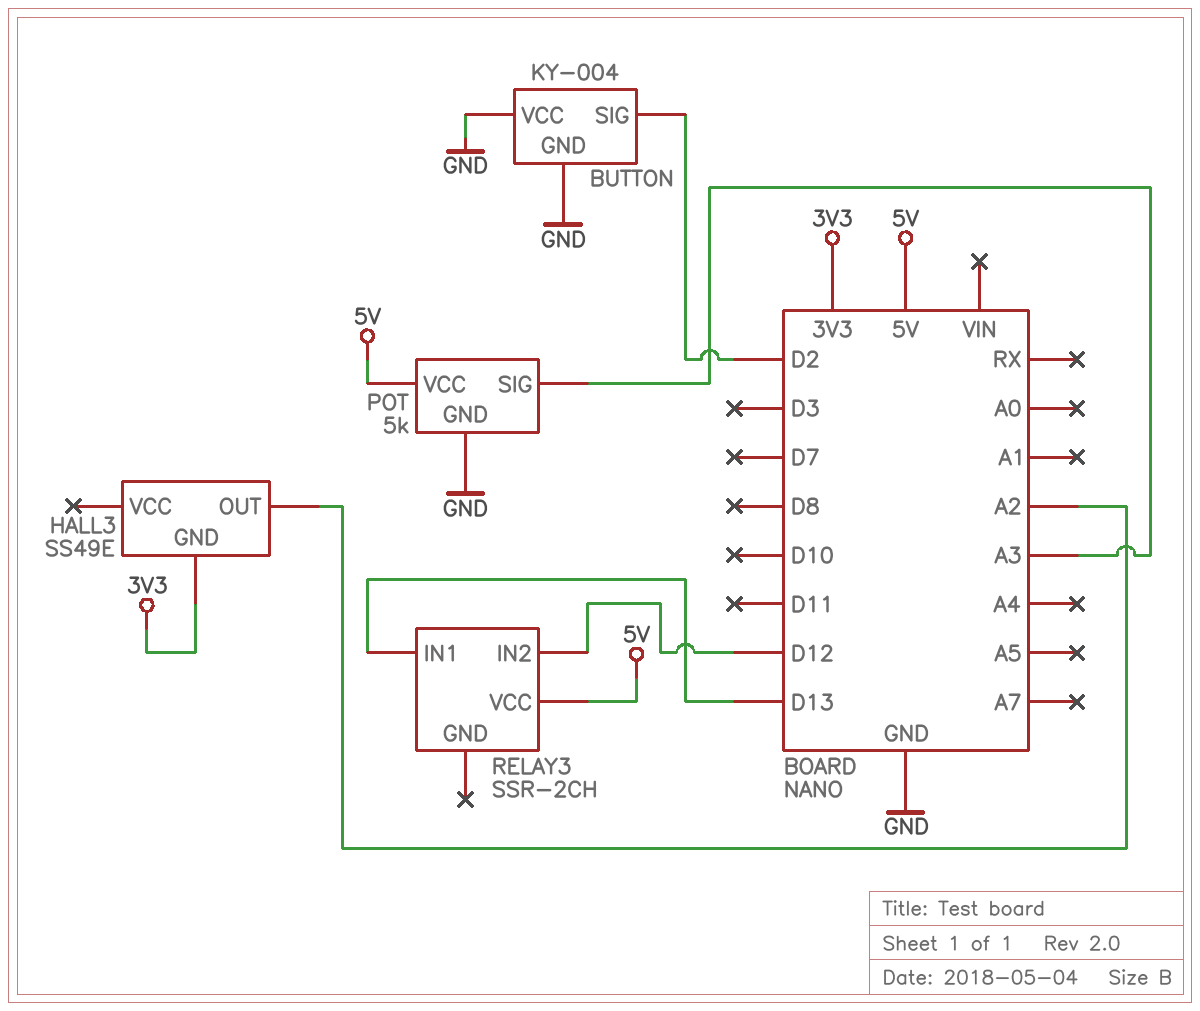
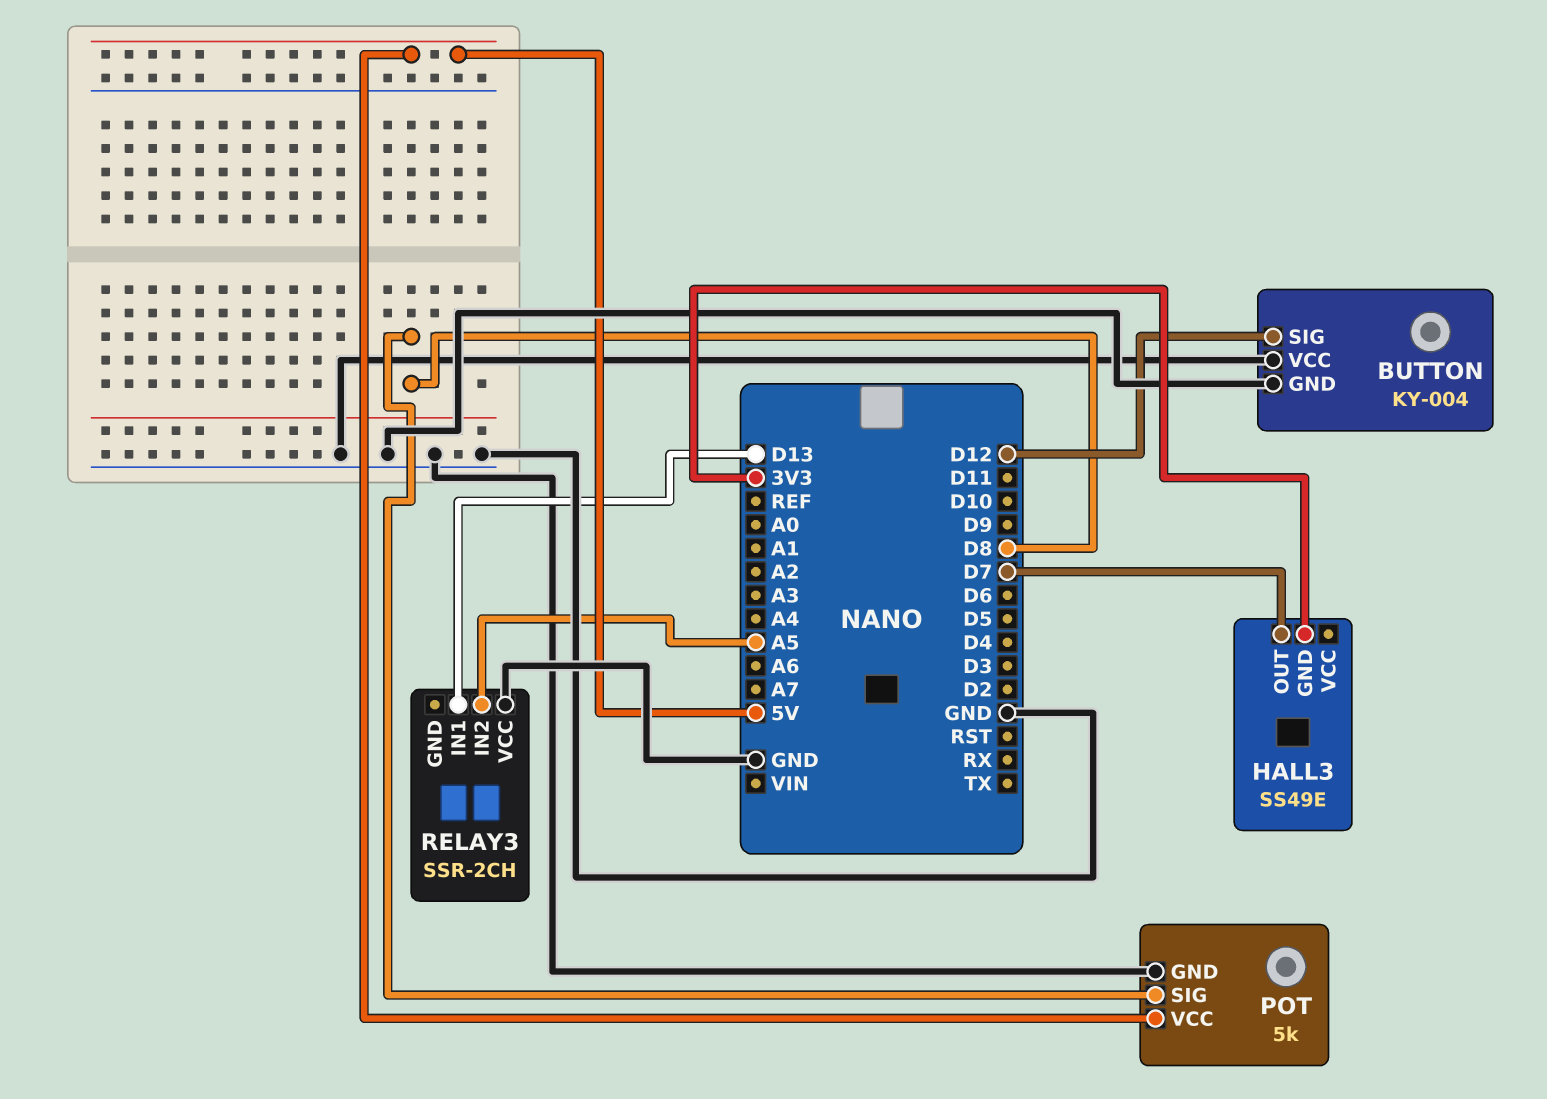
BUTTON pin SIG: D2 -> D12
HALL3 pin OUT: A2 -> D7
POT pin SIG: A3 -> D8
RELAY3 pin IN2: D12 -> A5
RELAY3 pin VCC: 5V -> GND

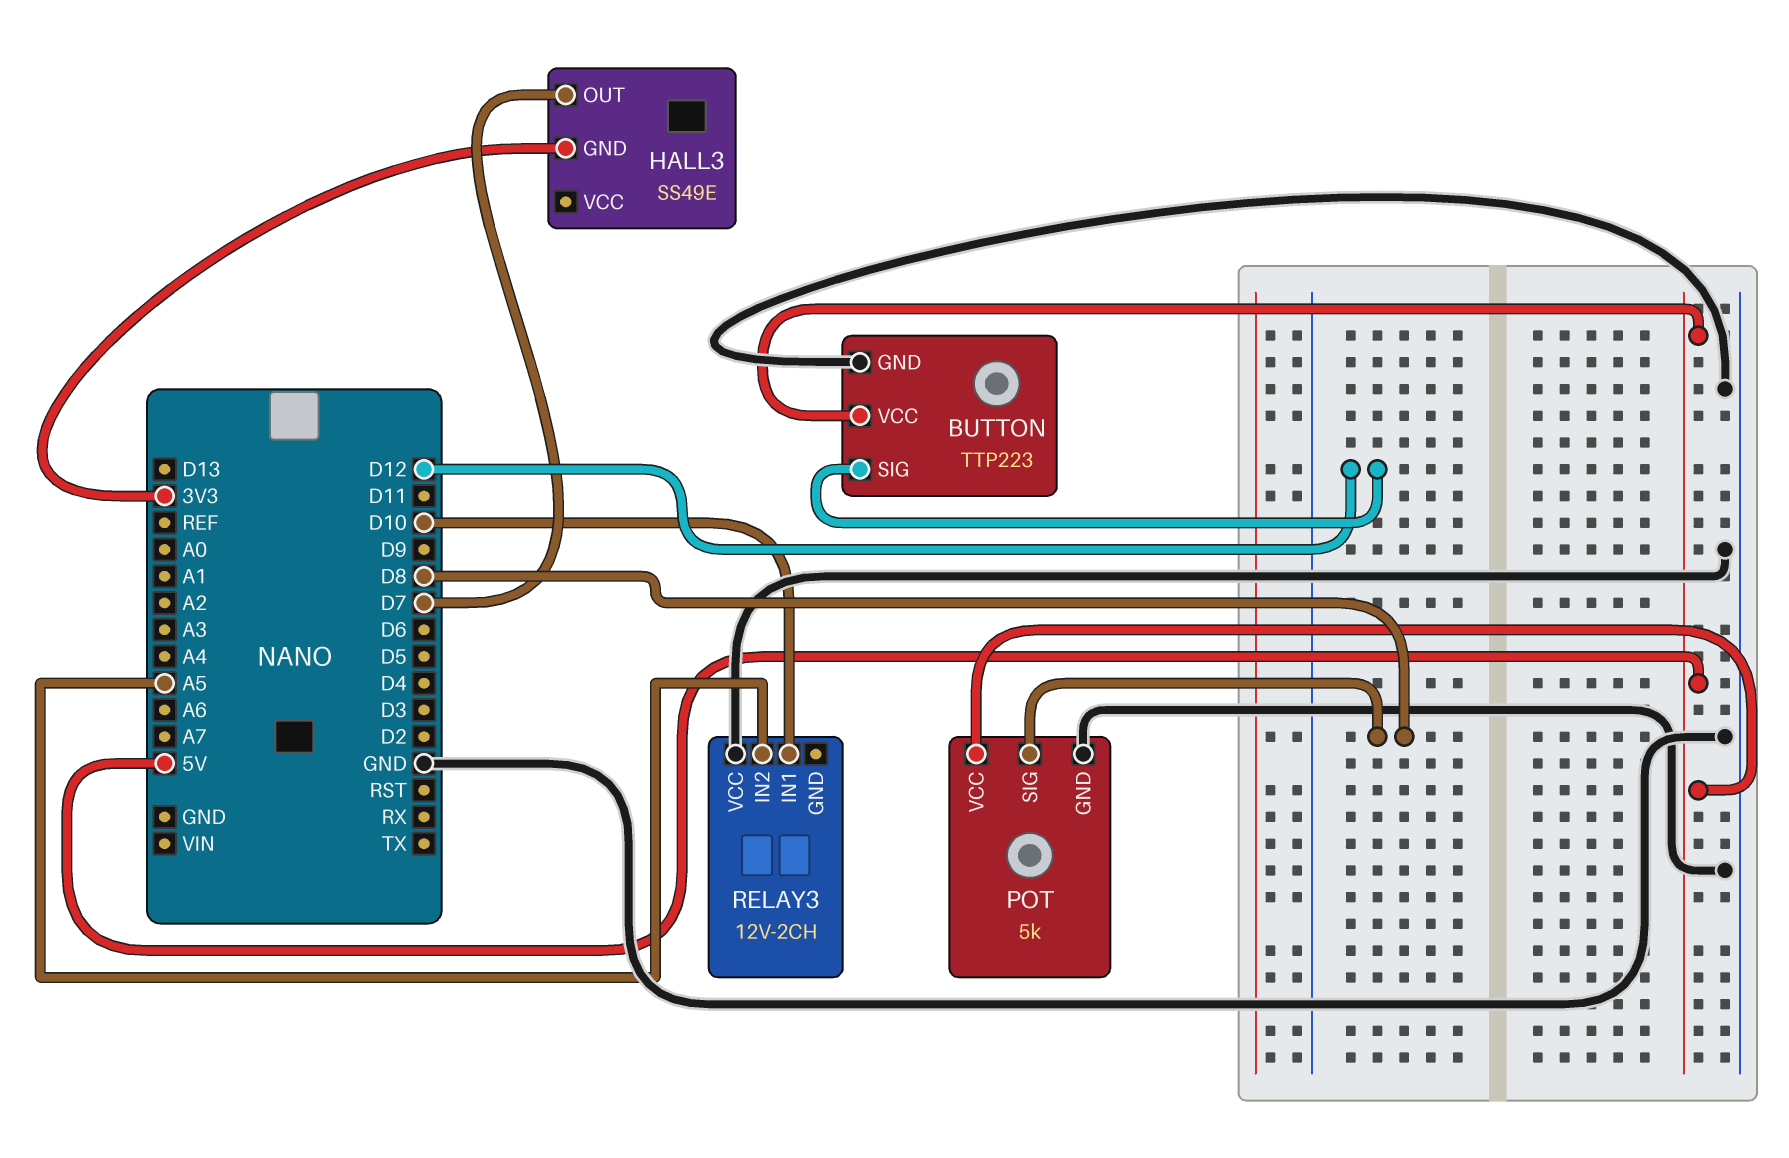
BUTTON: KY-004 -> TTP223
BUTTON pin VCC: GND -> 5V
RELAY3: SSR-2CH -> 12V-2CH
RELAY3 pin IN1: D13 -> D10

